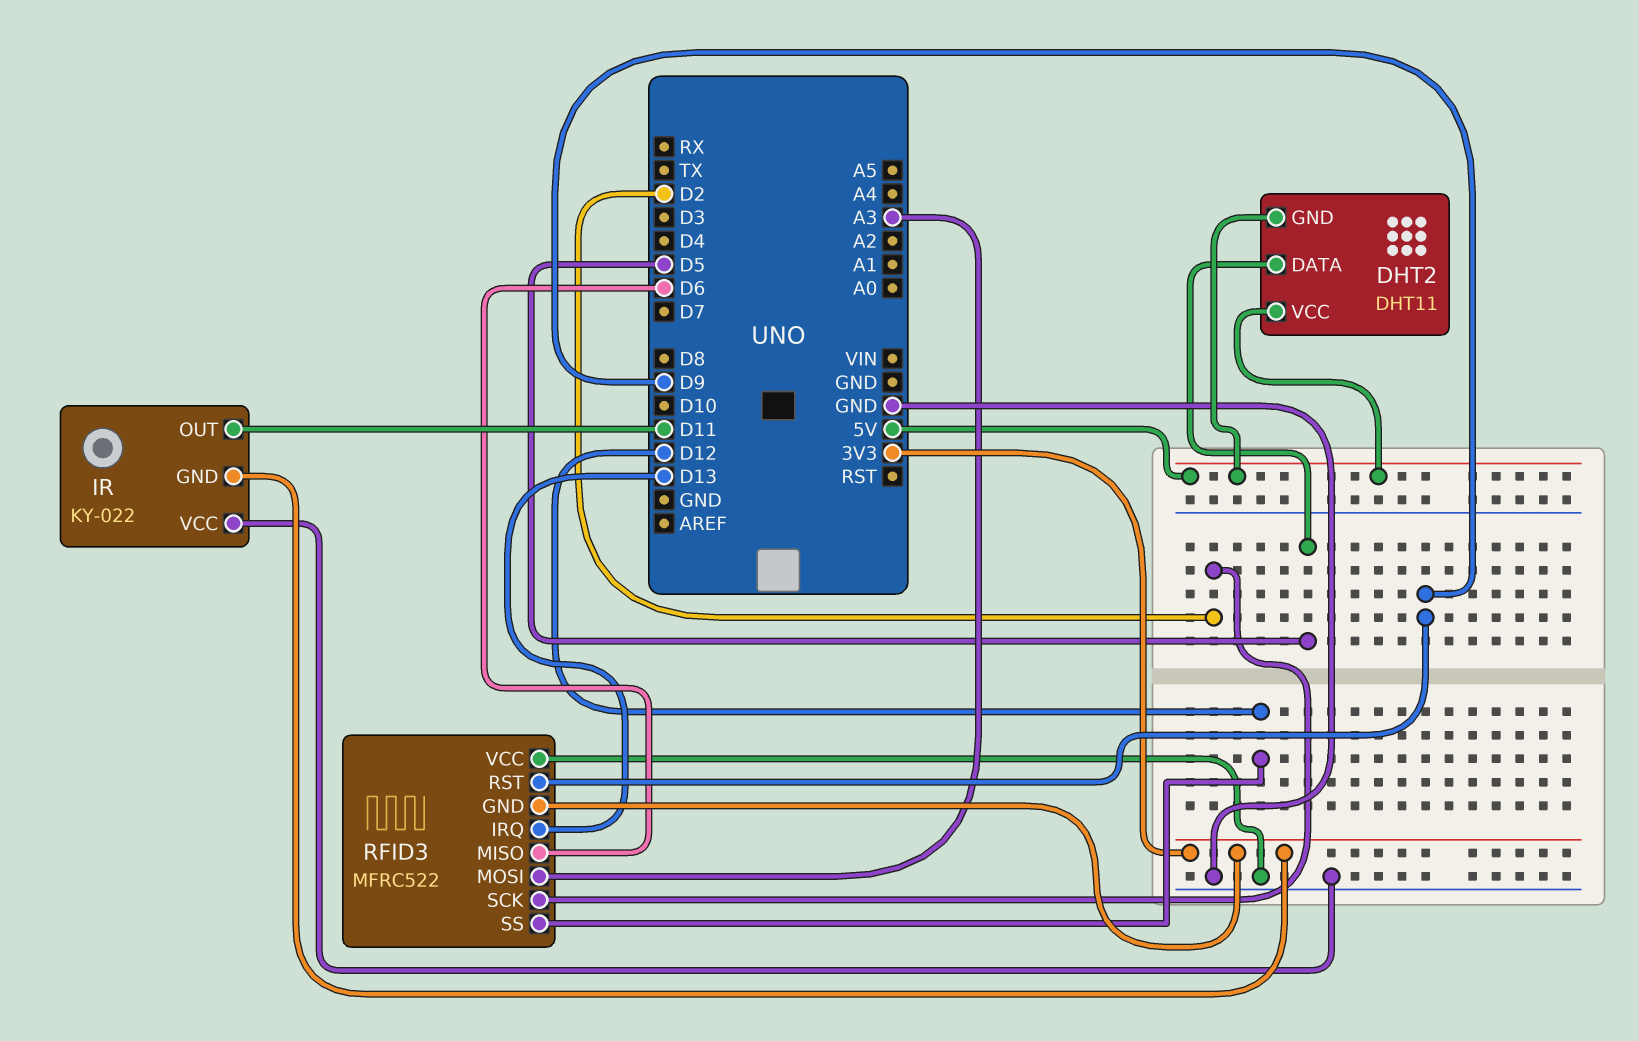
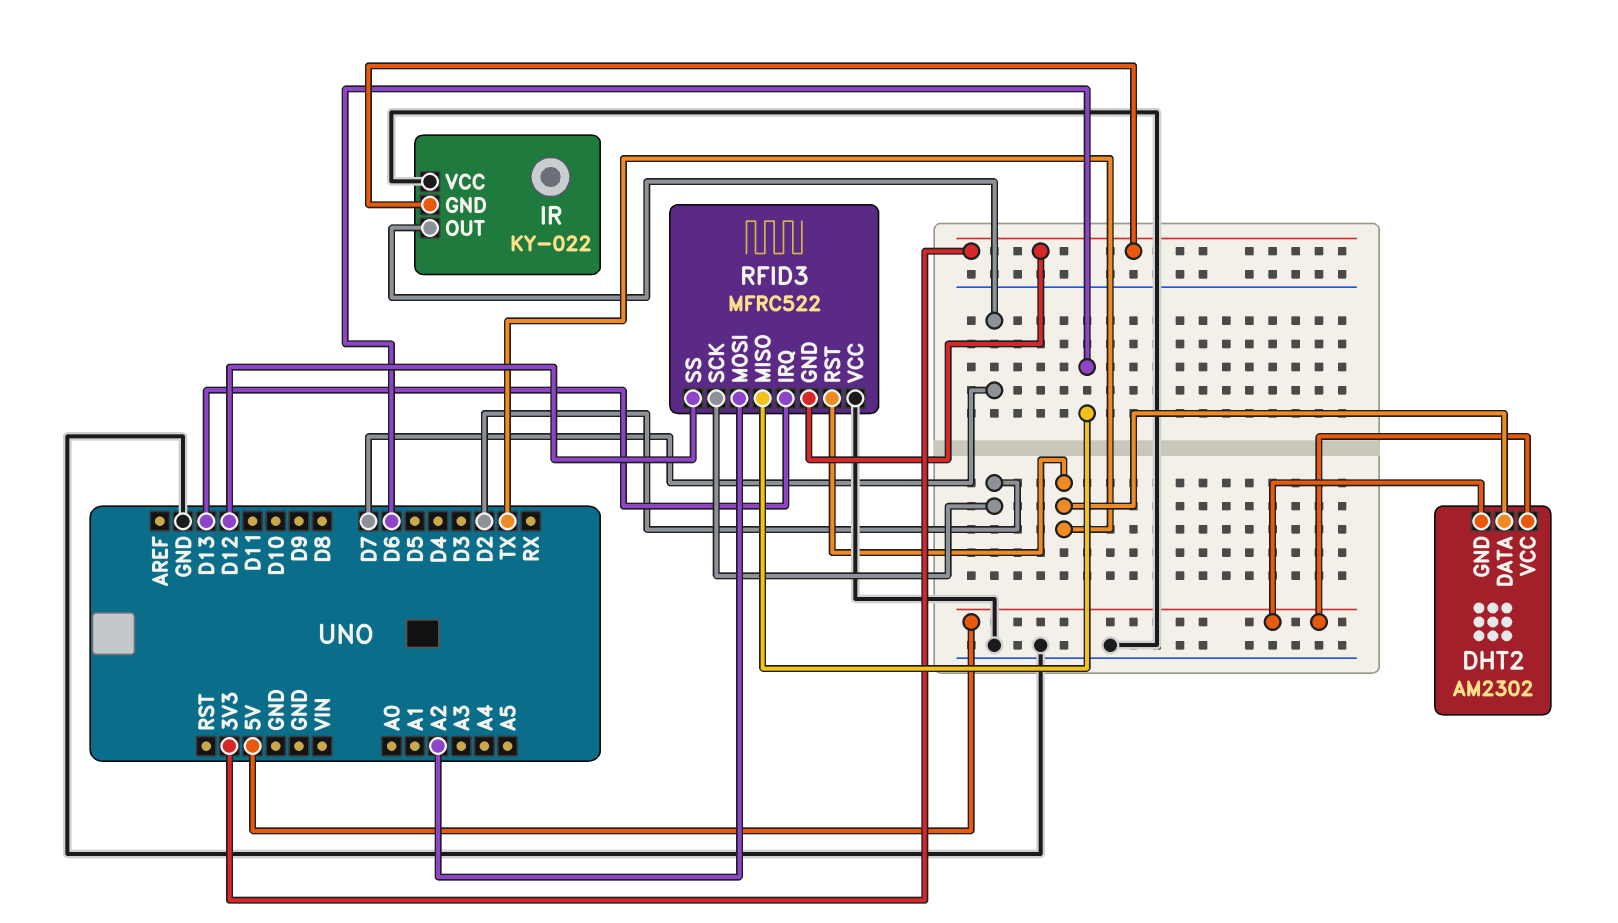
DHT2: DHT11 -> AM2302
DHT2 pin DATA: D5 -> TX
IR pin OUT: D11 -> D7
RFID3 pin MOSI: A3 -> A2
RFID3 pin RST: D9 -> TX

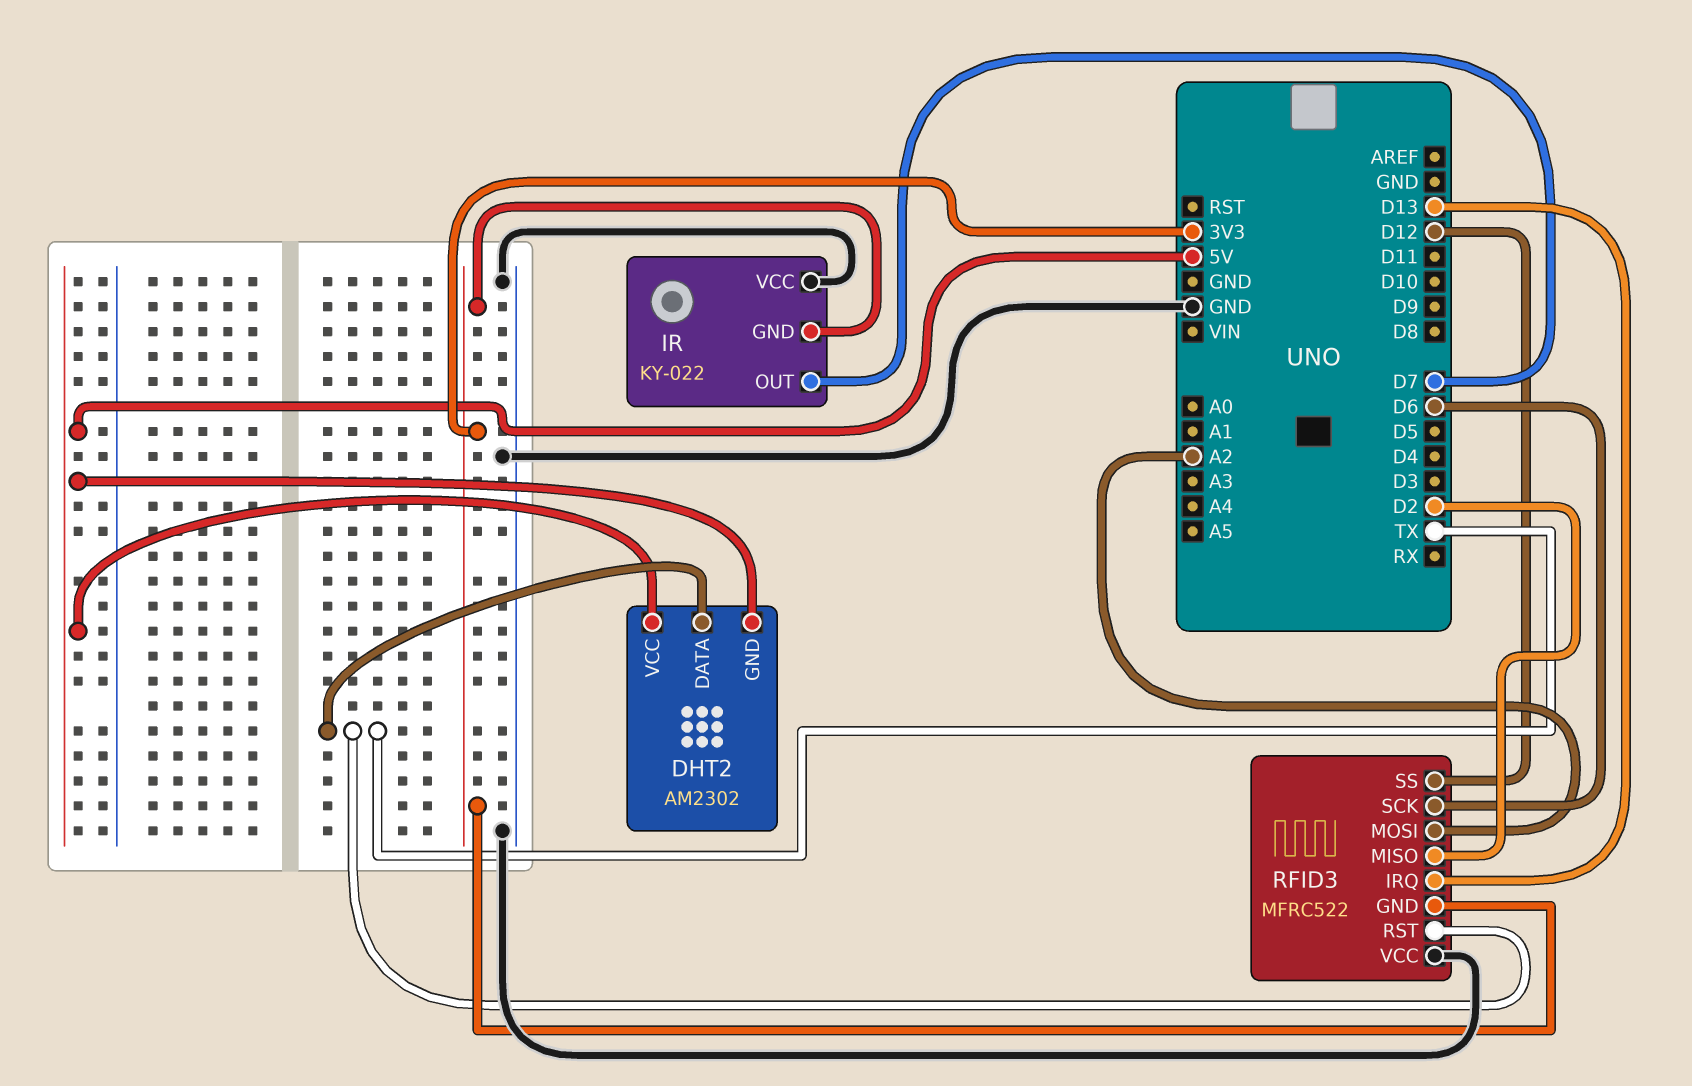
RFID3 pin MISO: D6 -> D2
RFID3 pin SCK: D2 -> D6

